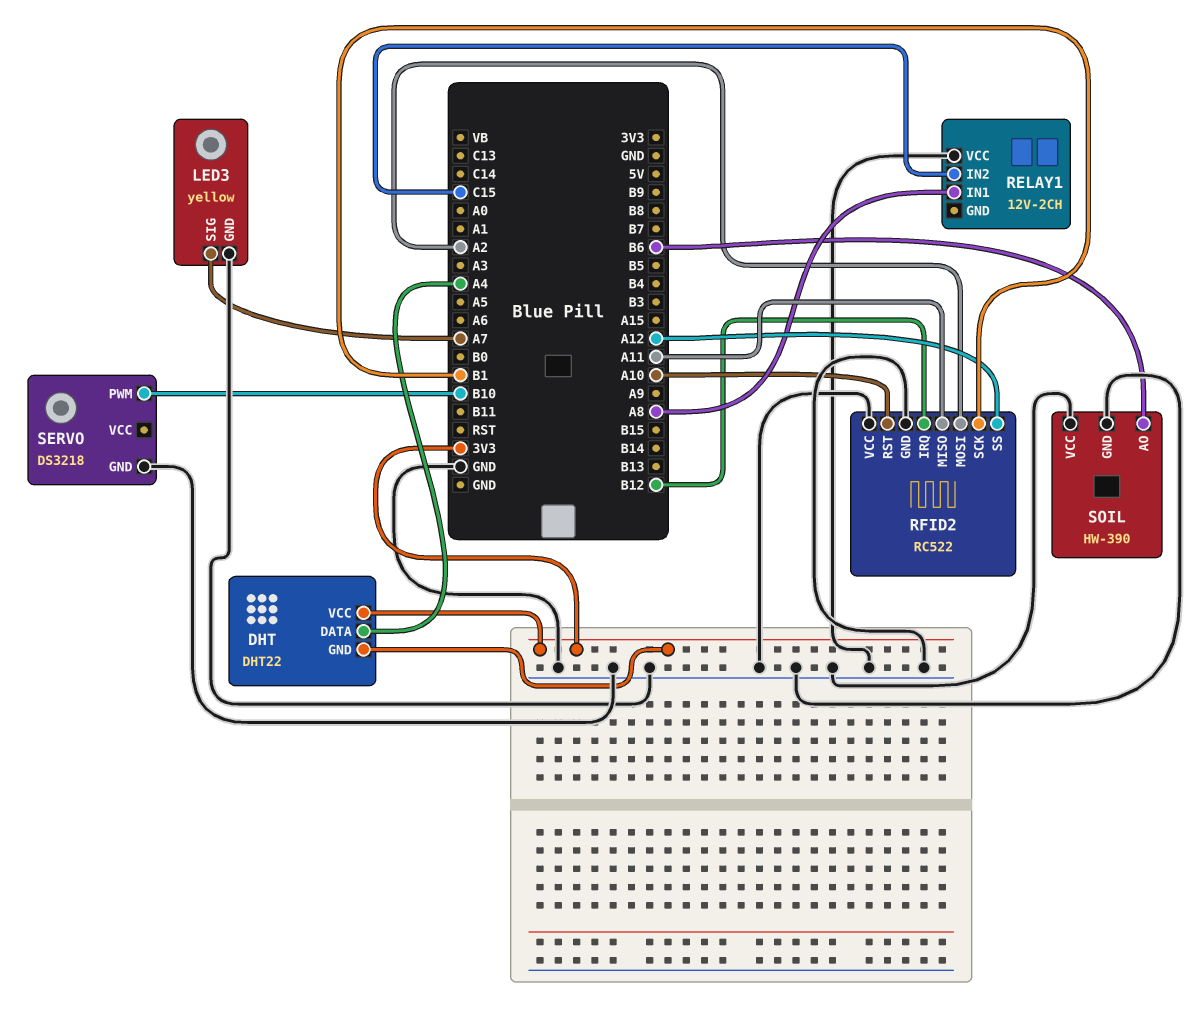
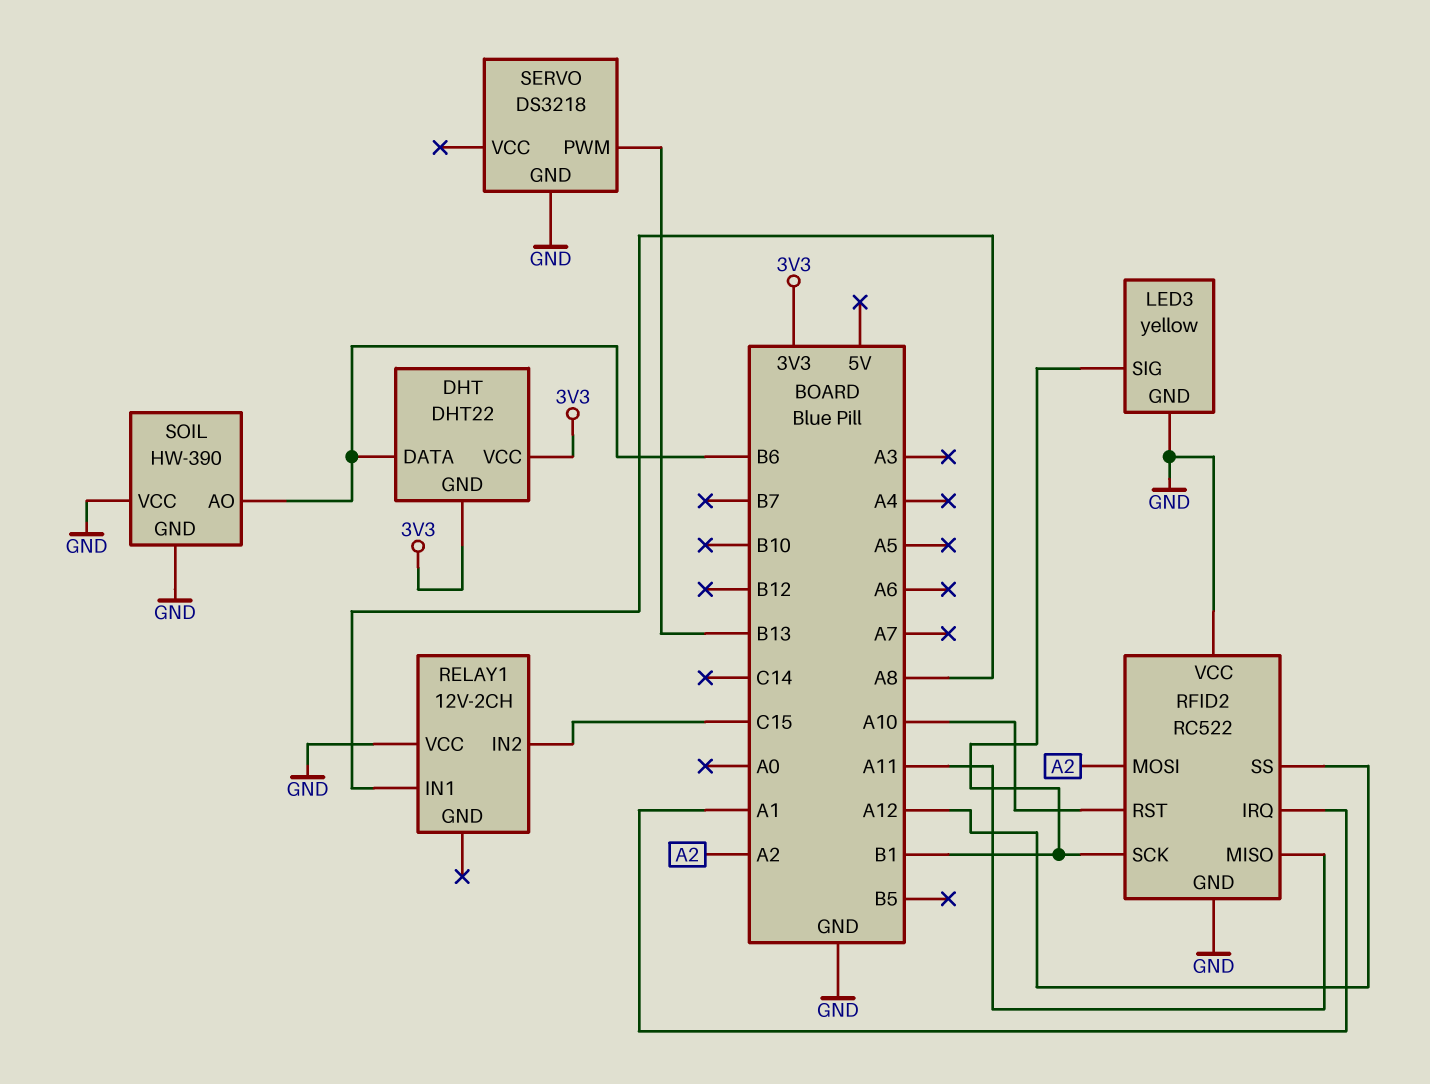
DHT pin DATA: A4 -> B6
LED3 pin SIG: A7 -> B1
RFID2 pin IRQ: B12 -> A1
SERVO pin PWM: B10 -> B13

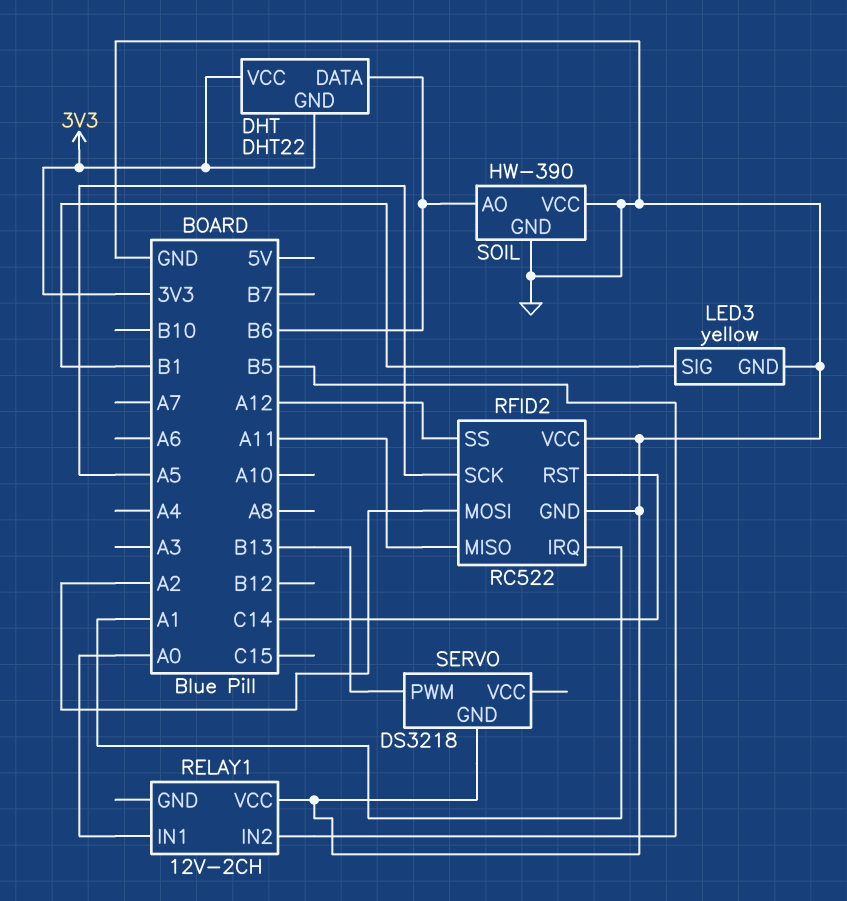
RELAY1 pin IN1: A8 -> A0
RELAY1 pin IN2: C15 -> B5
RFID2 pin RST: A10 -> C14
RFID2 pin SCK: B1 -> A5

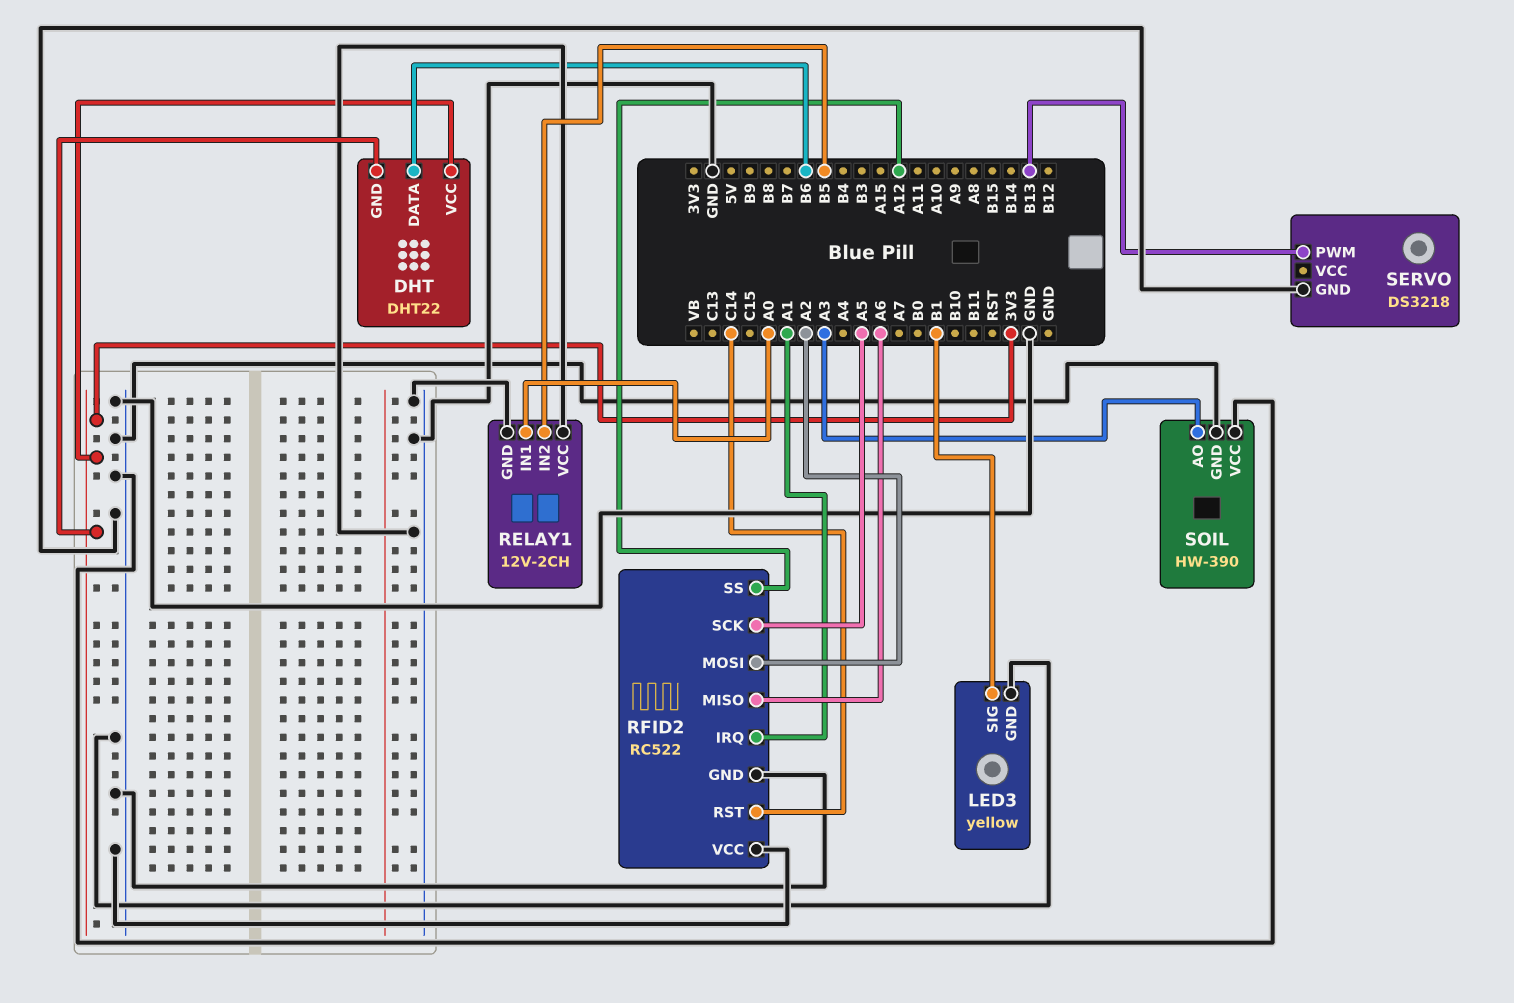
RELAY1 pin GND: none -> GND
RFID2 pin MISO: A11 -> A6
SOIL pin AO: B6 -> A3

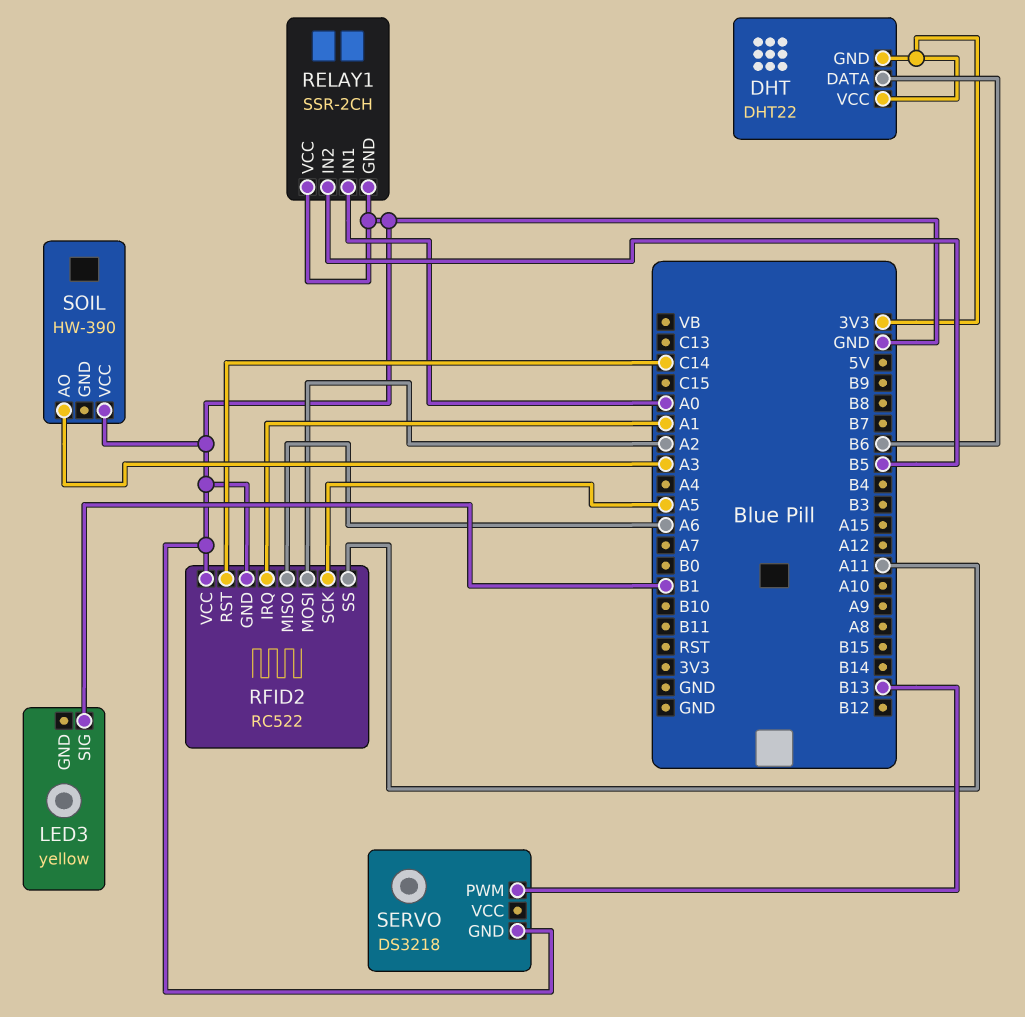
LED3 pin GND: GND -> none
RELAY1: 12V-2CH -> SSR-2CH
RFID2 pin SS: A12 -> A11
SOIL pin GND: GND -> none

